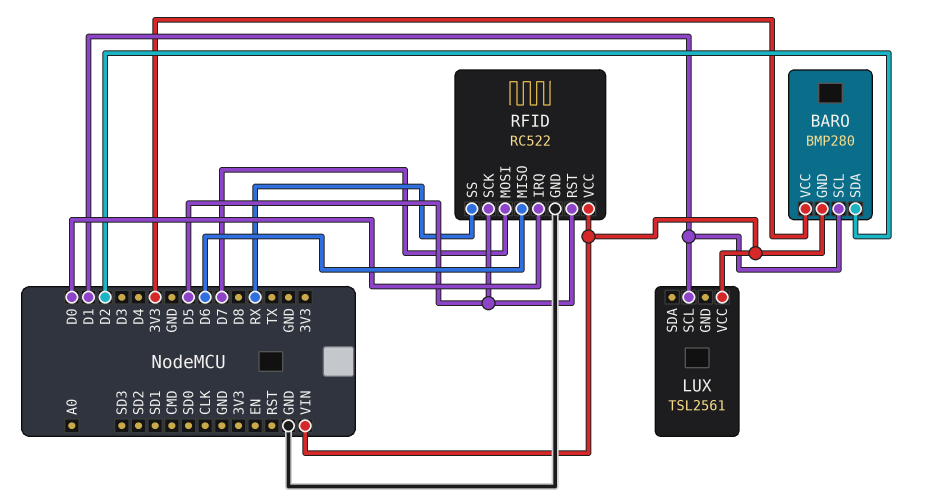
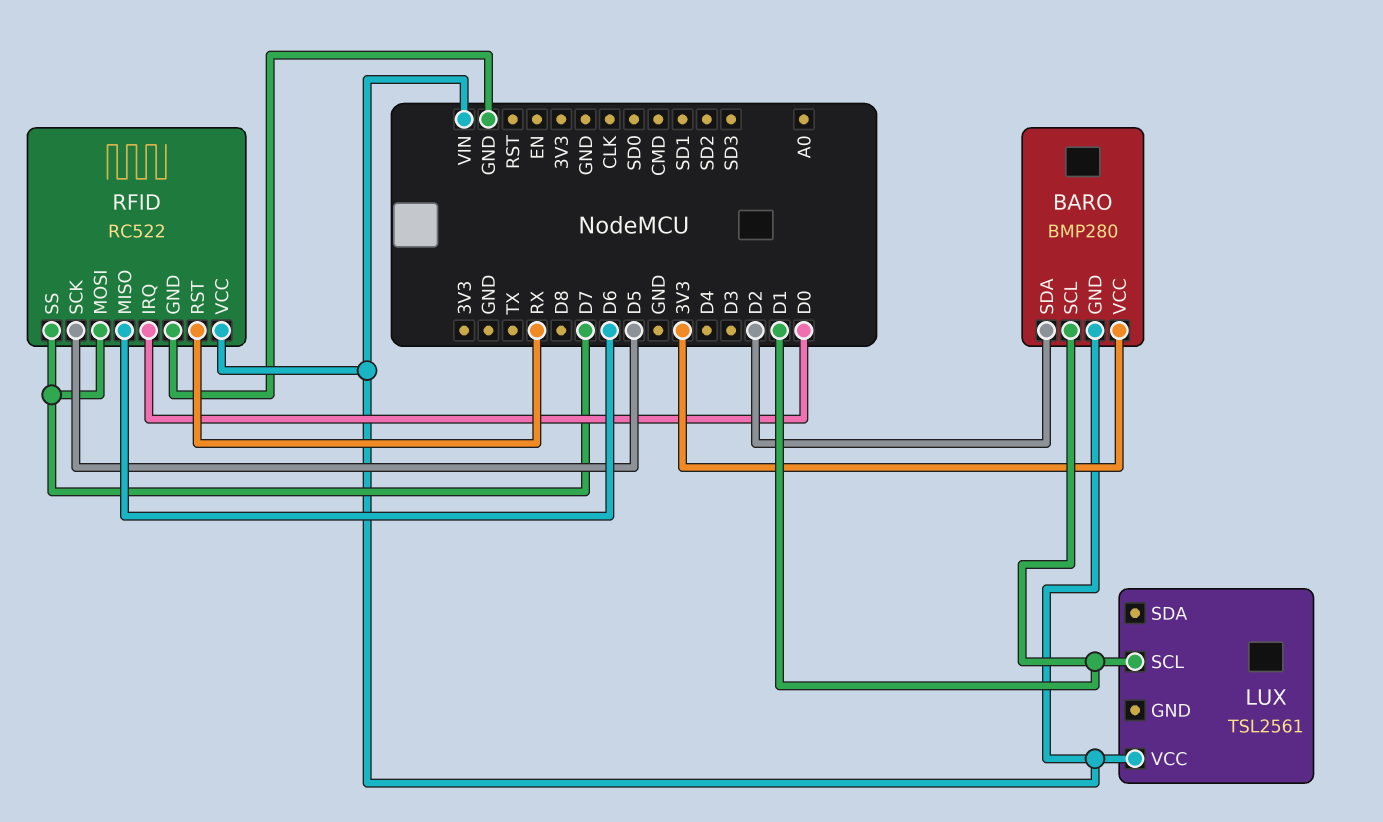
RFID pin RST: D5 -> RX
RFID pin SS: RX -> D7

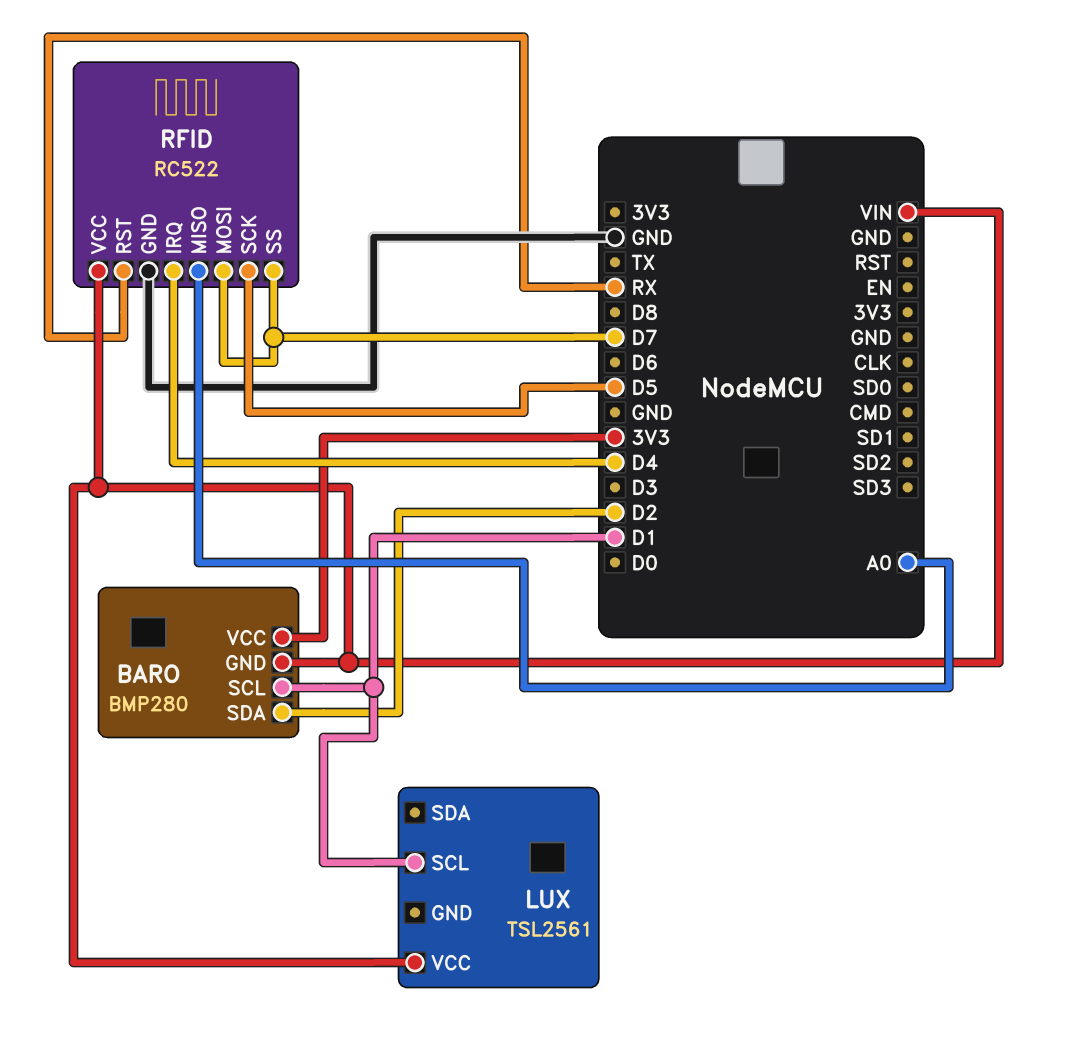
RFID pin IRQ: D0 -> D4
RFID pin MISO: D6 -> A0

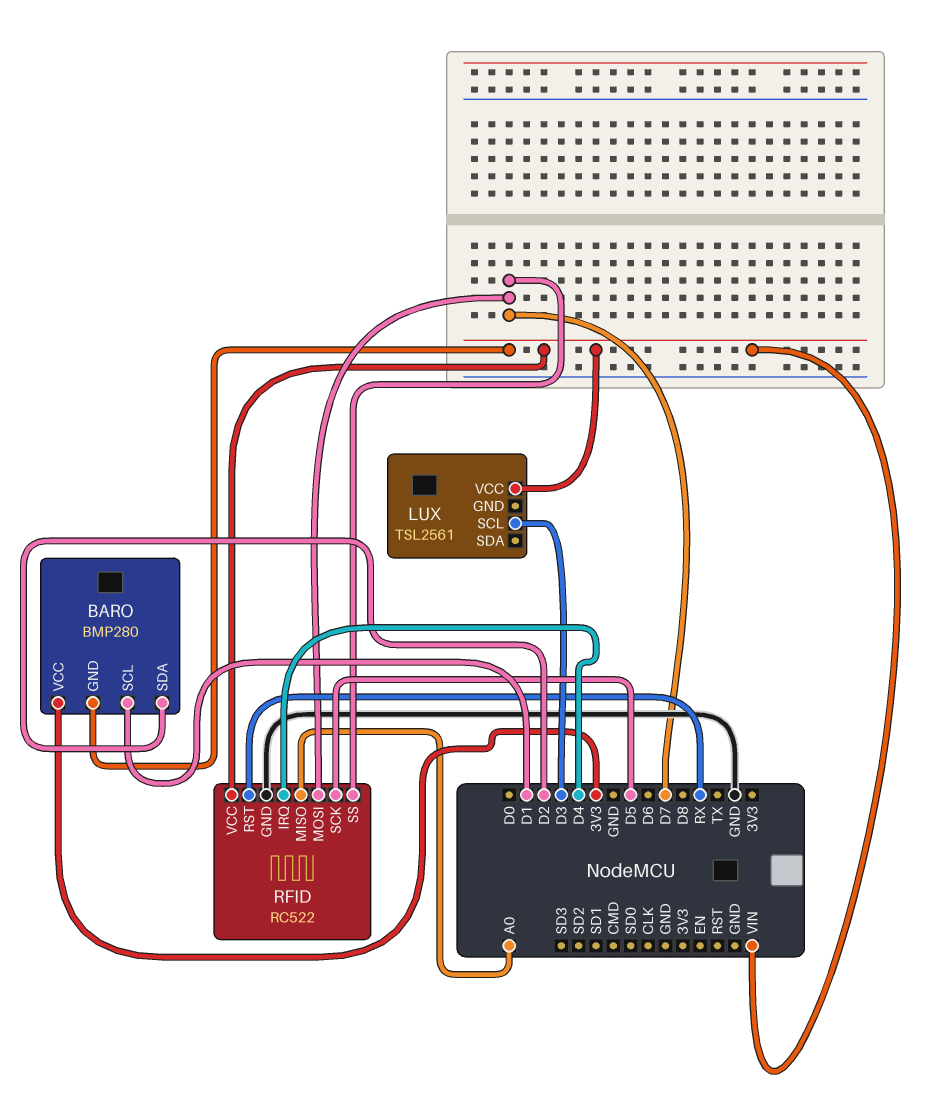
LUX pin SCL: D1 -> D3

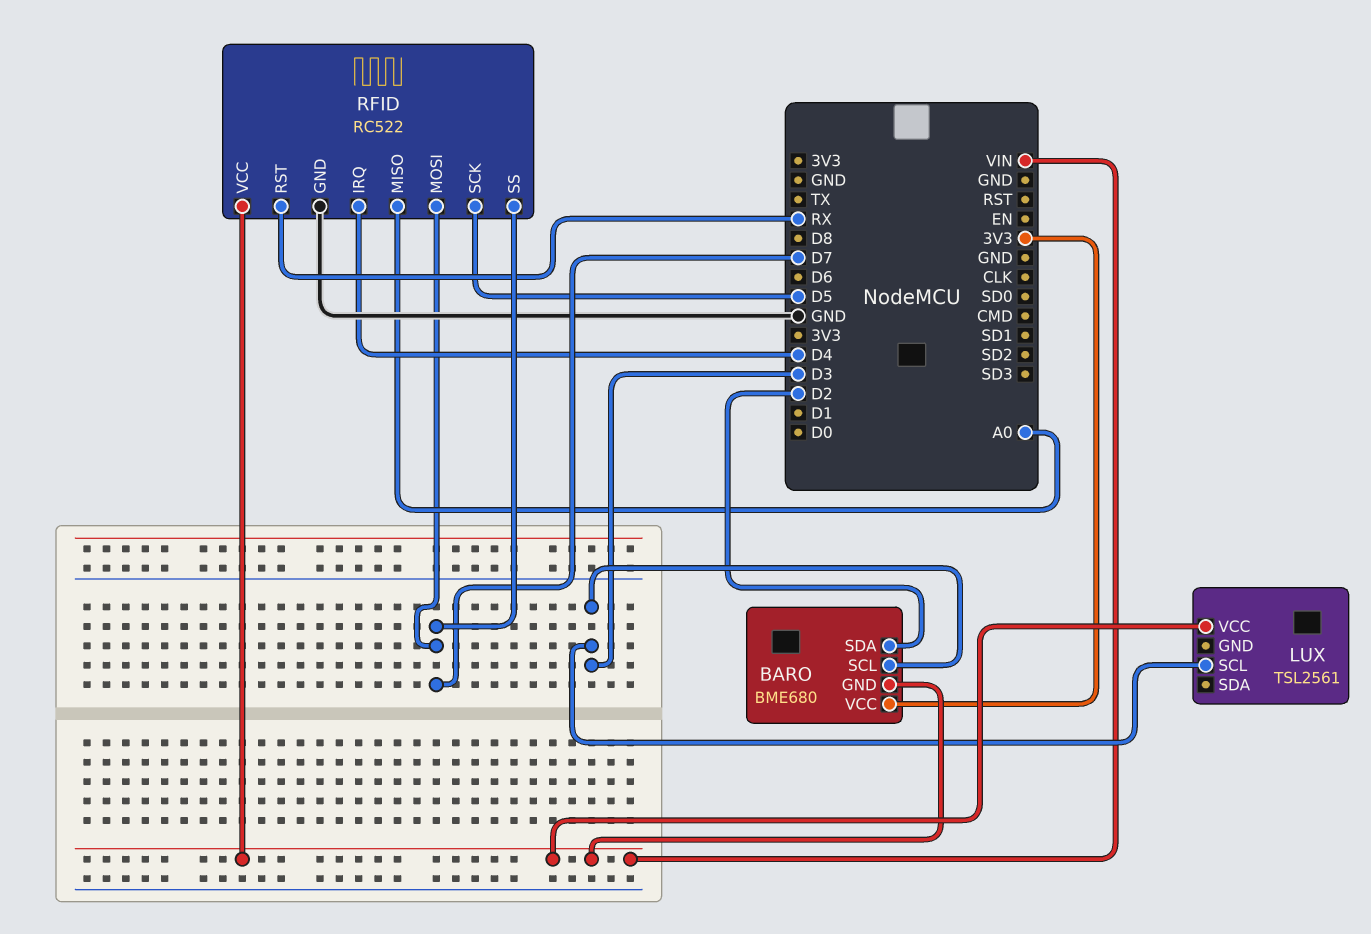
BARO: BMP280 -> BME680
BARO pin SCL: D1 -> D3

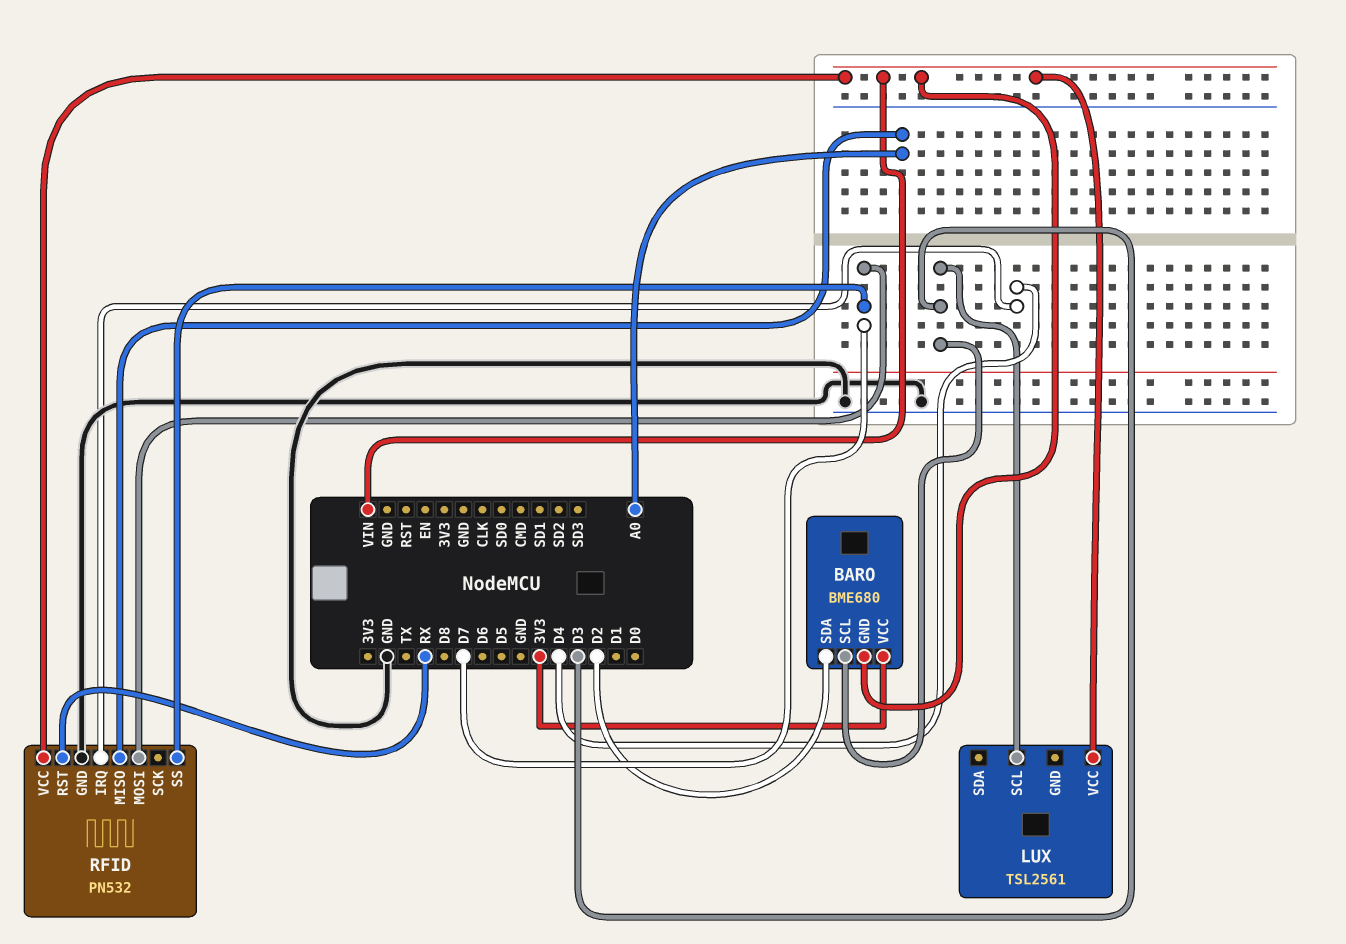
RFID: RC522 -> PN532
RFID pin SCK: D5 -> none

